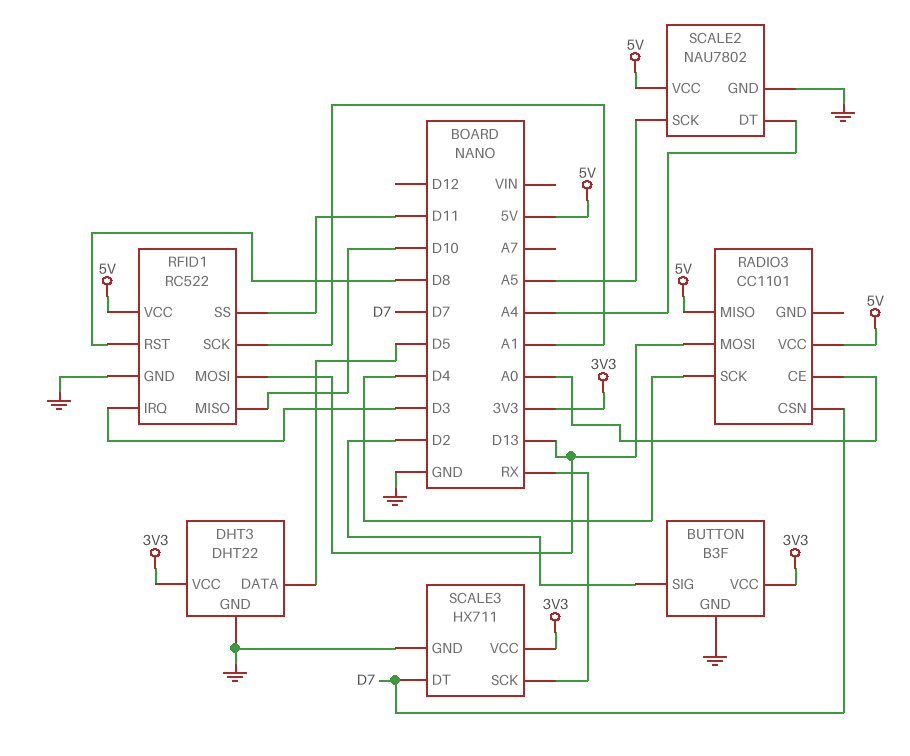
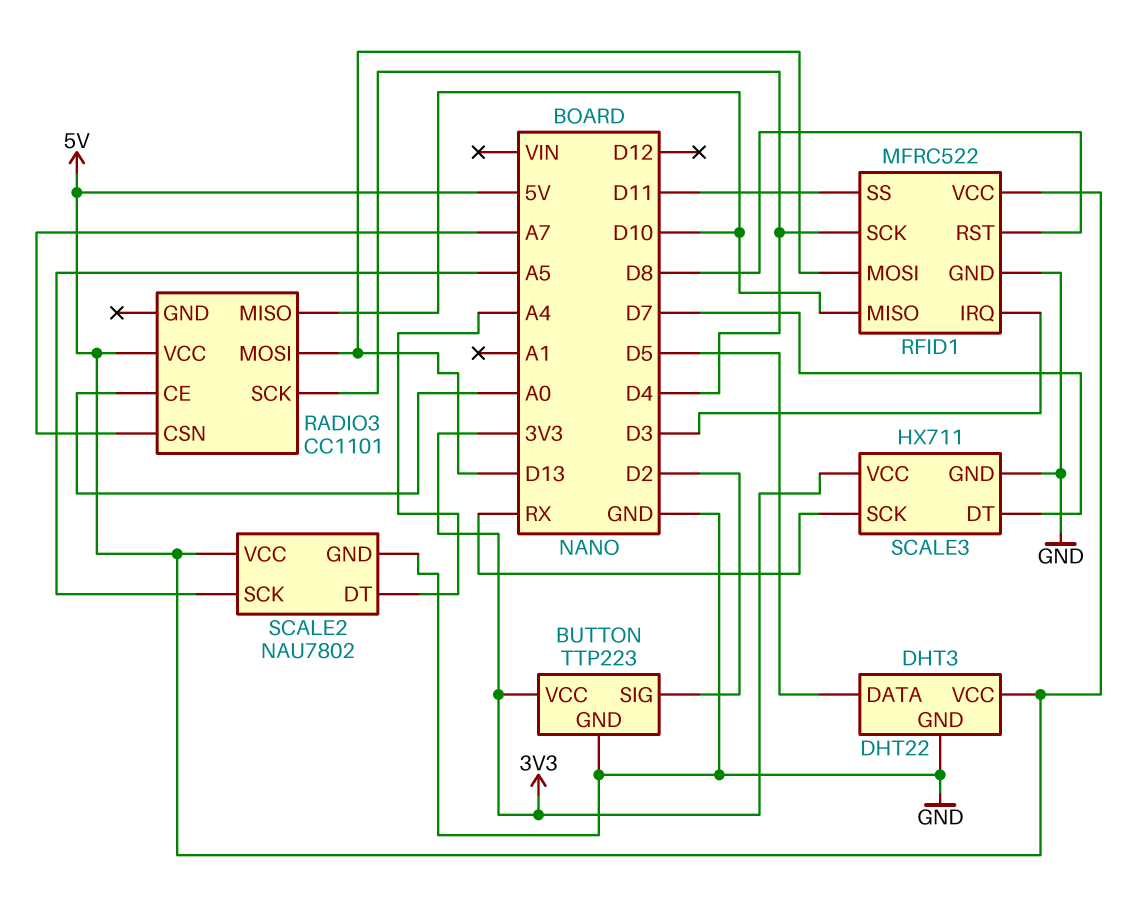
BUTTON: B3F -> TTP223
DHT3 pin VCC: 3V3 -> 5V
RADIO3 pin CSN: D7 -> A7
RADIO3 pin MISO: 5V -> D10
RFID1: RC522 -> MFRC522
RFID1 pin SCK: A1 -> D4

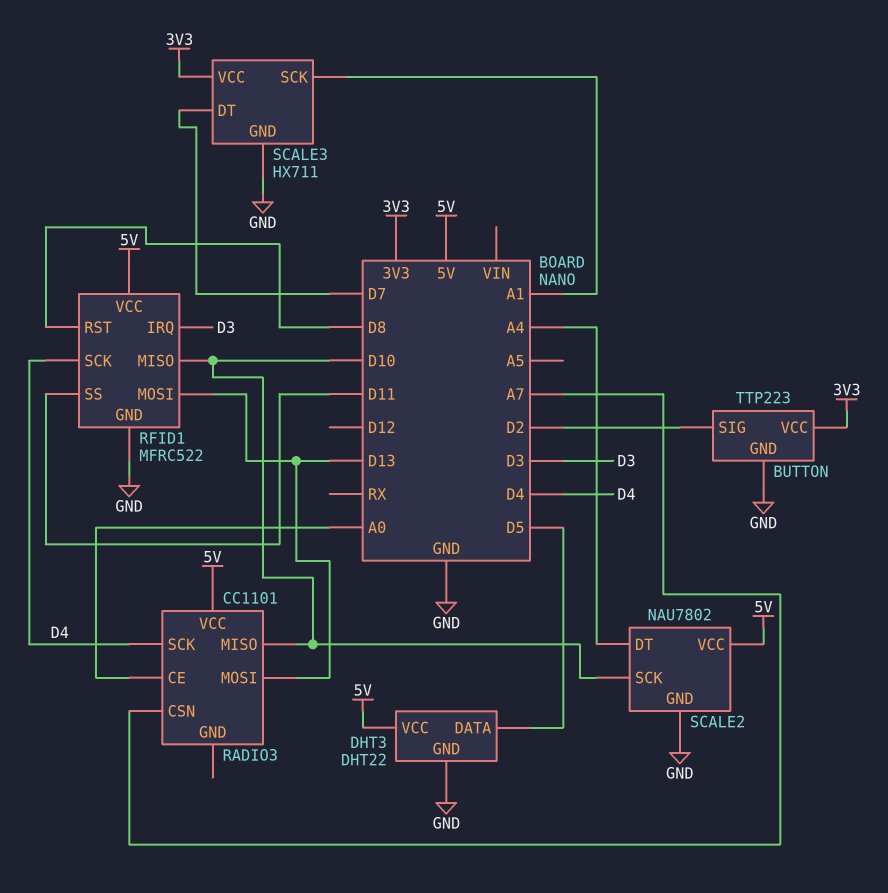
SCALE2 pin SCK: A5 -> D10
SCALE3 pin SCK: RX -> A1

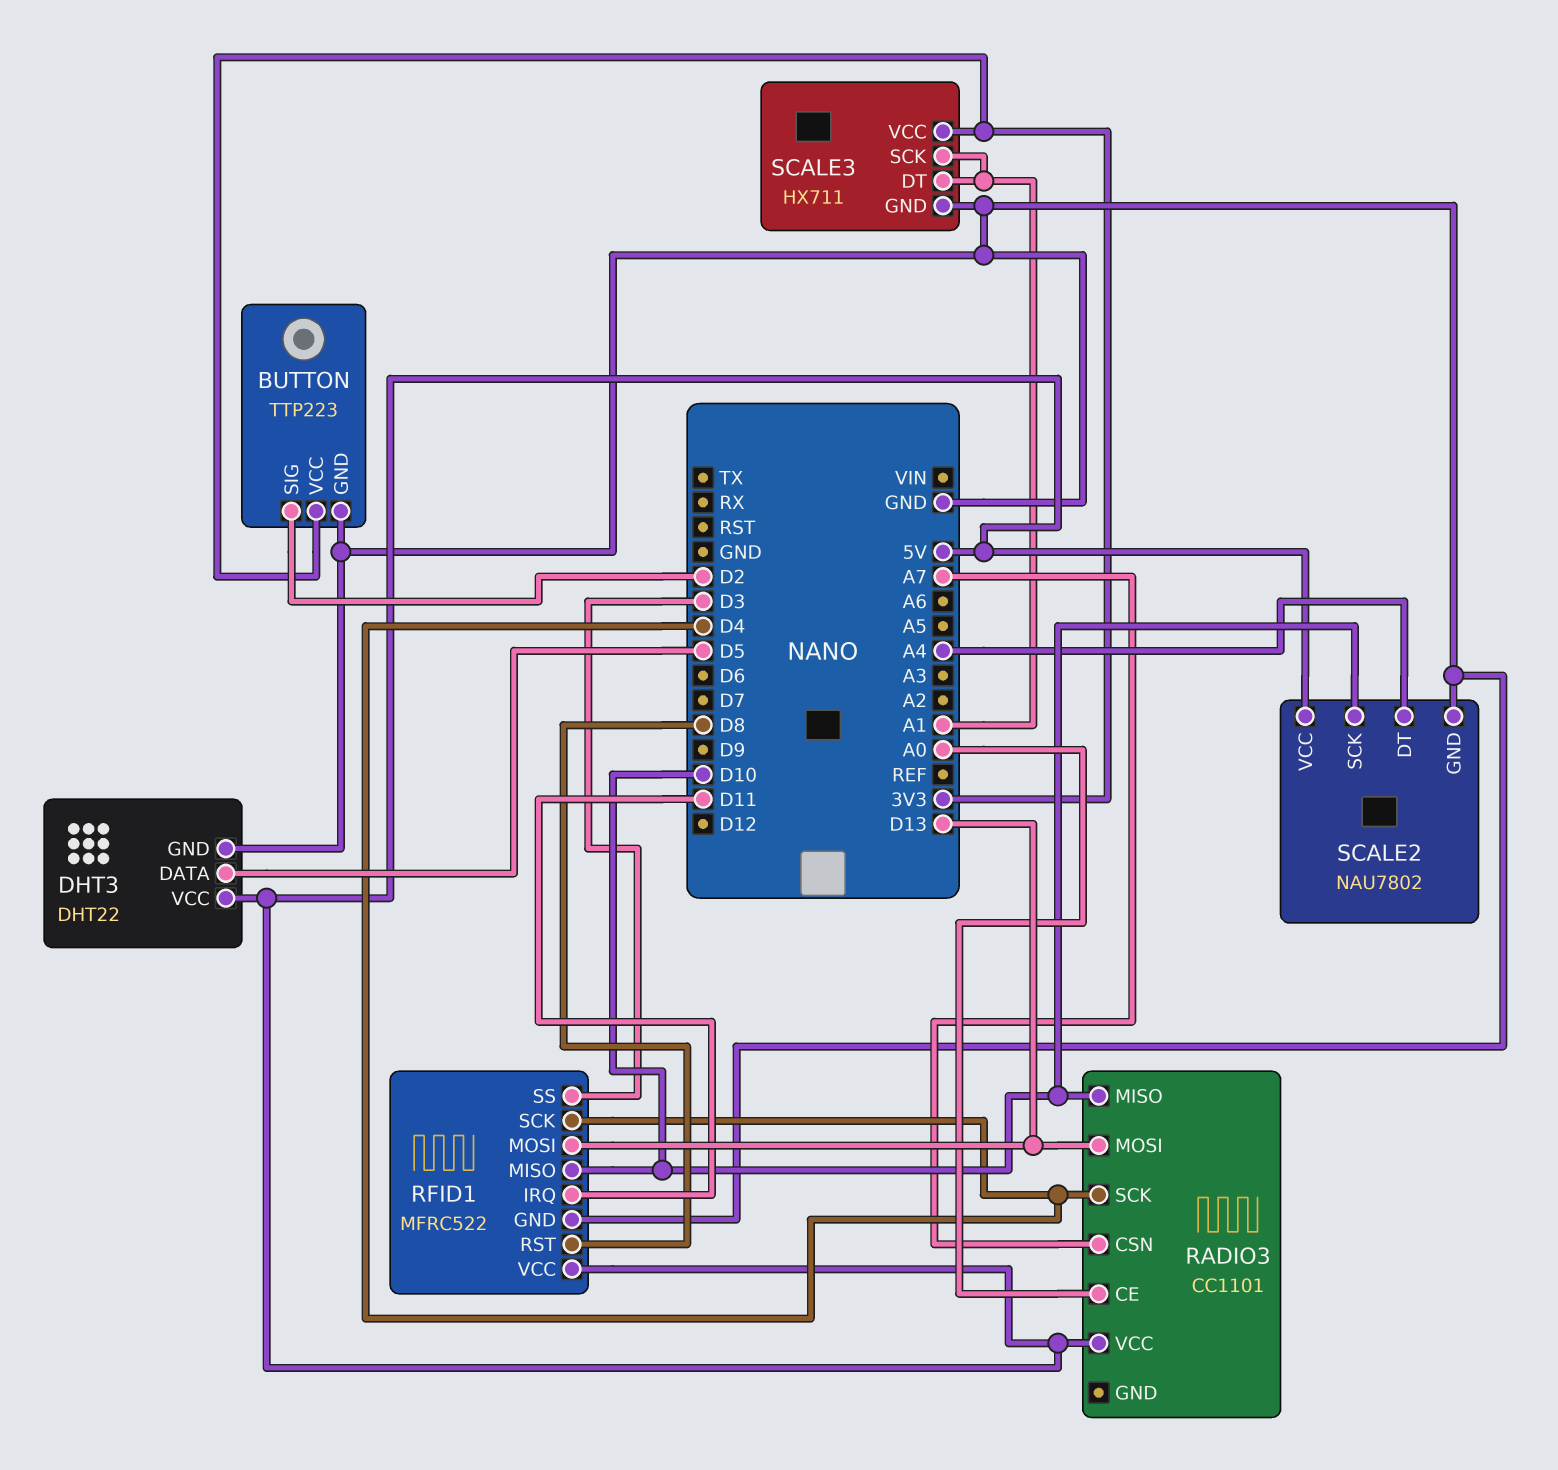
RFID1 pin IRQ: D3 -> D11
RFID1 pin SS: D11 -> D3
SCALE3 pin DT: D7 -> A1

